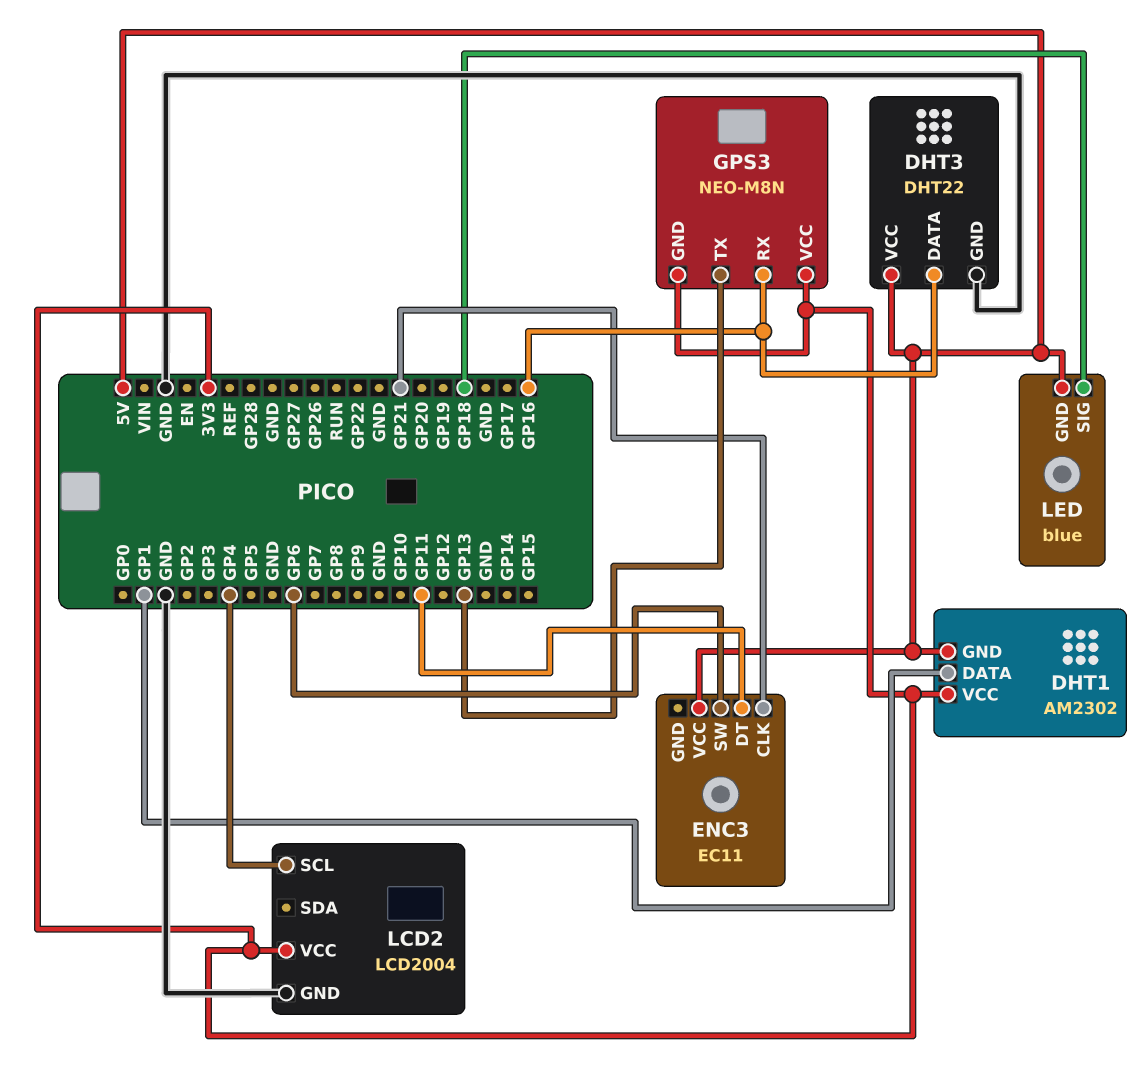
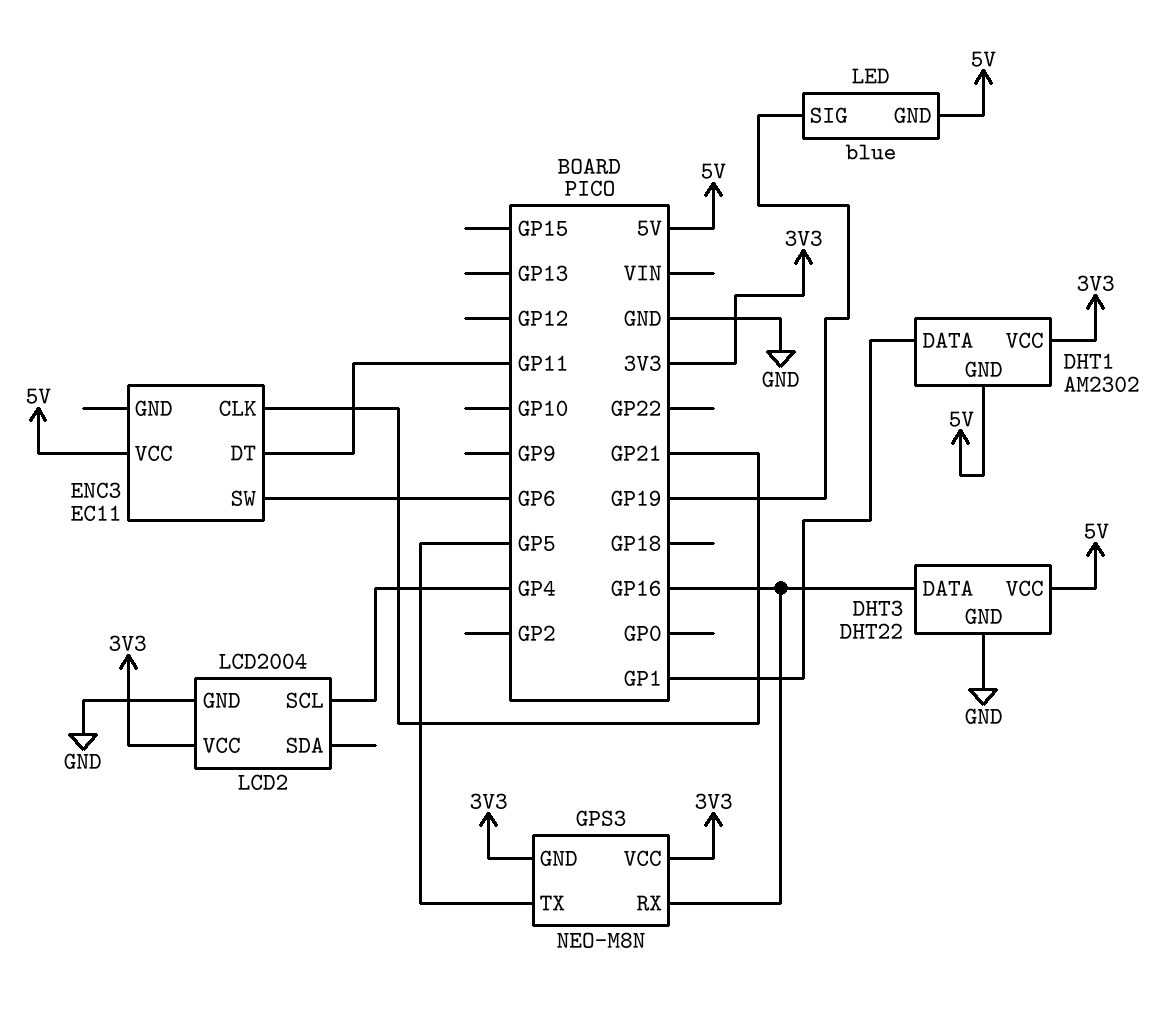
GPS3 pin TX: GP13 -> GP5
LED pin SIG: GP18 -> GP19

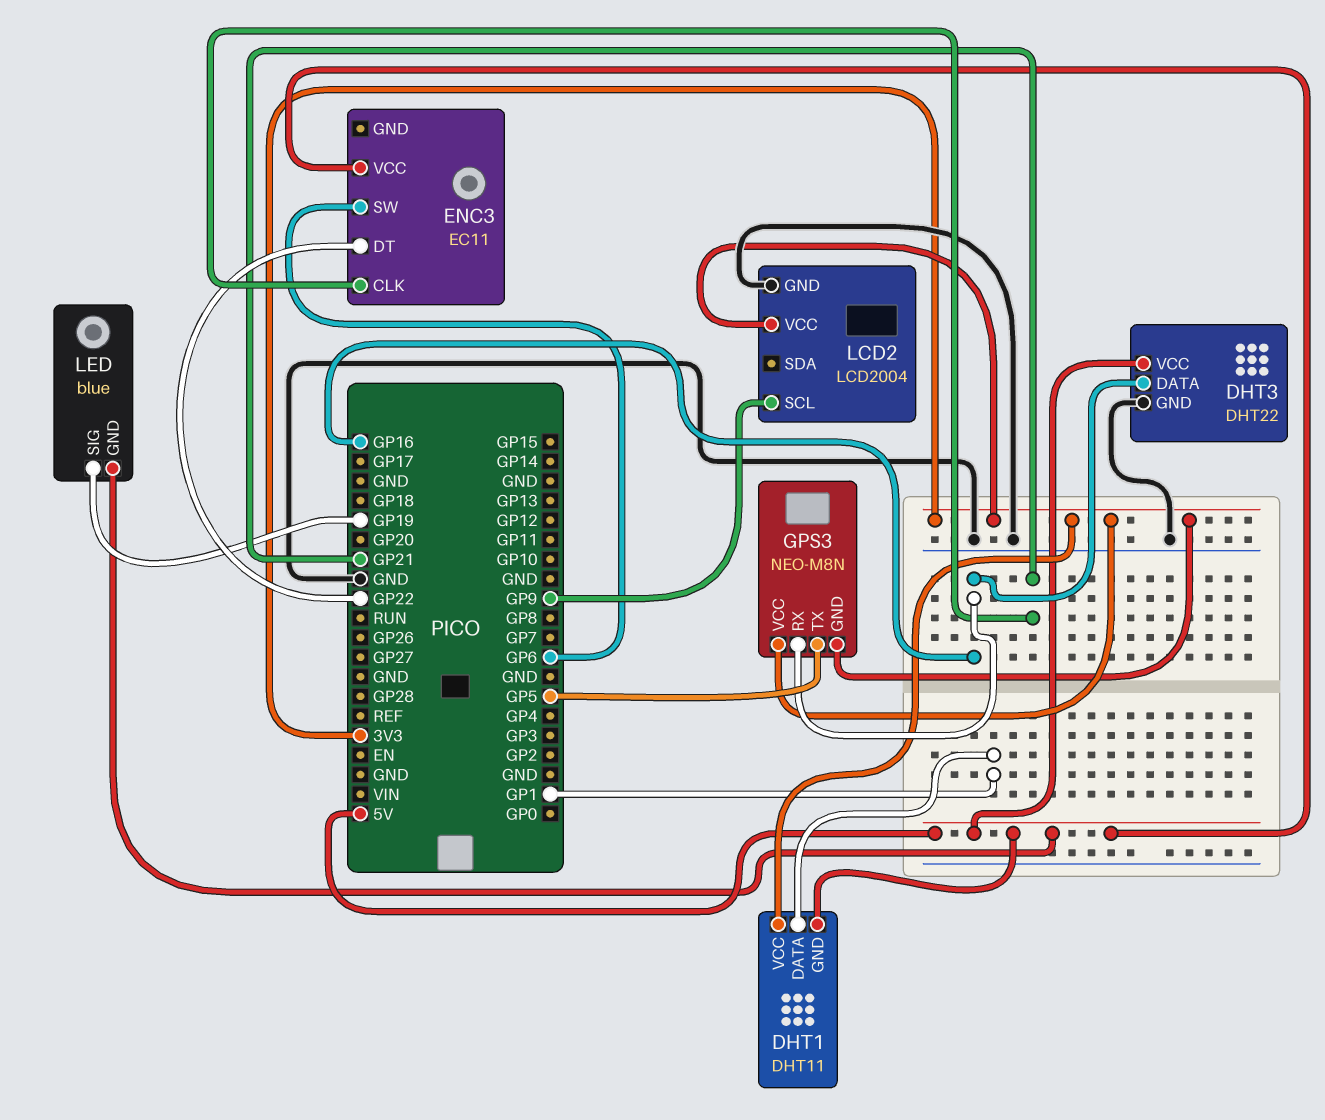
DHT1: AM2302 -> DHT11
ENC3 pin DT: GP11 -> GP22
LCD2 pin SCL: GP4 -> GP9

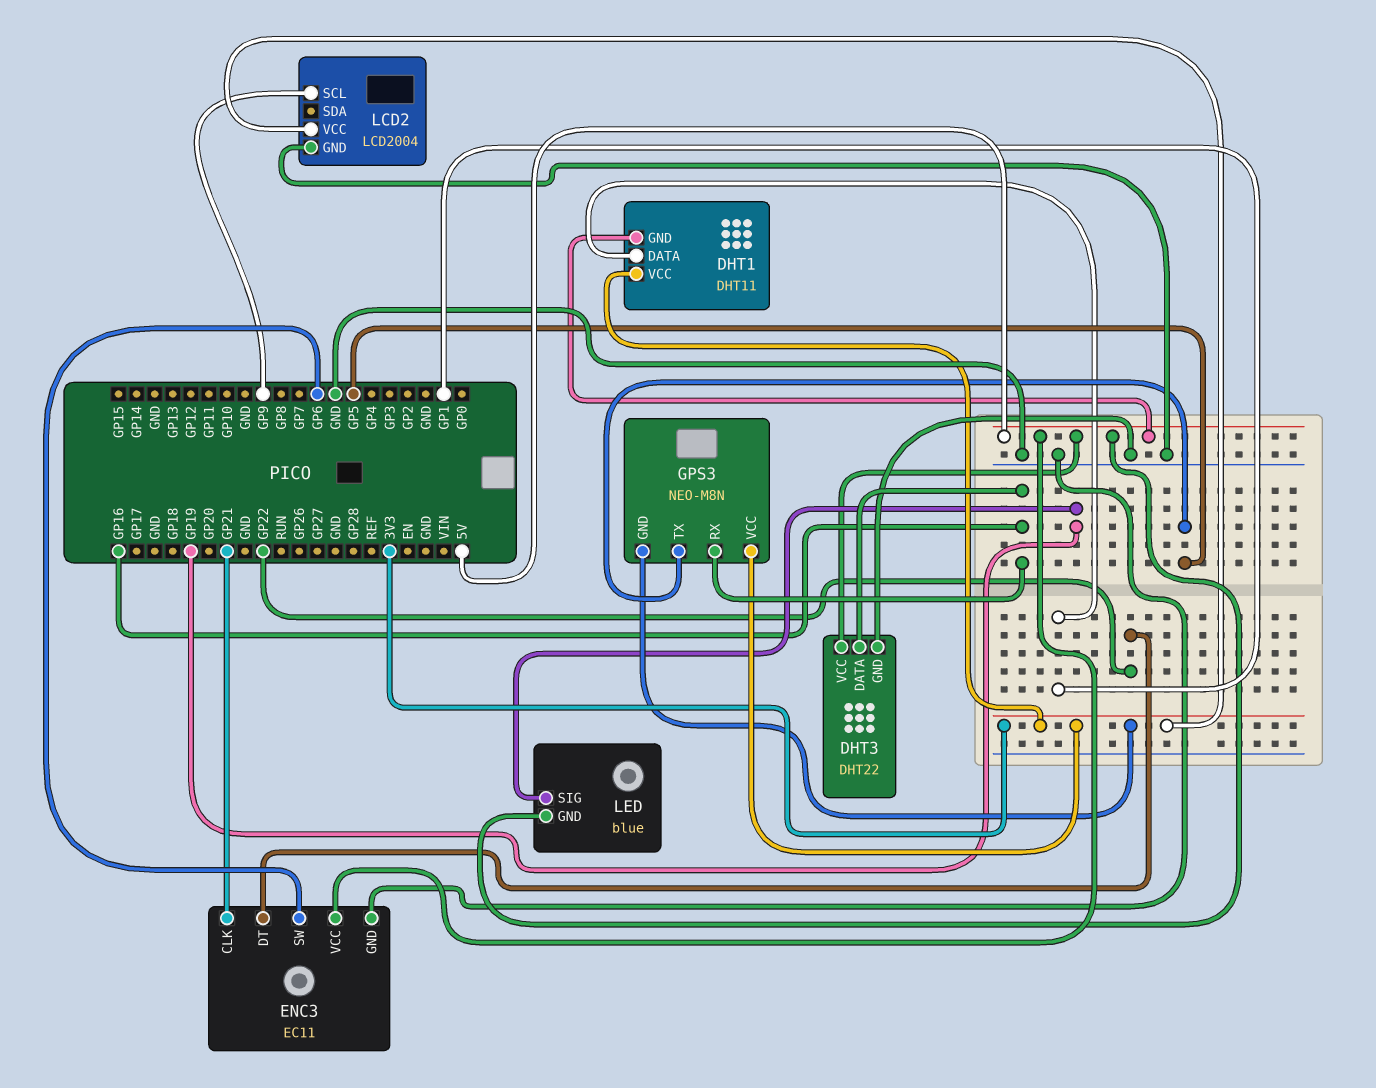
ENC3 pin GND: none -> GND

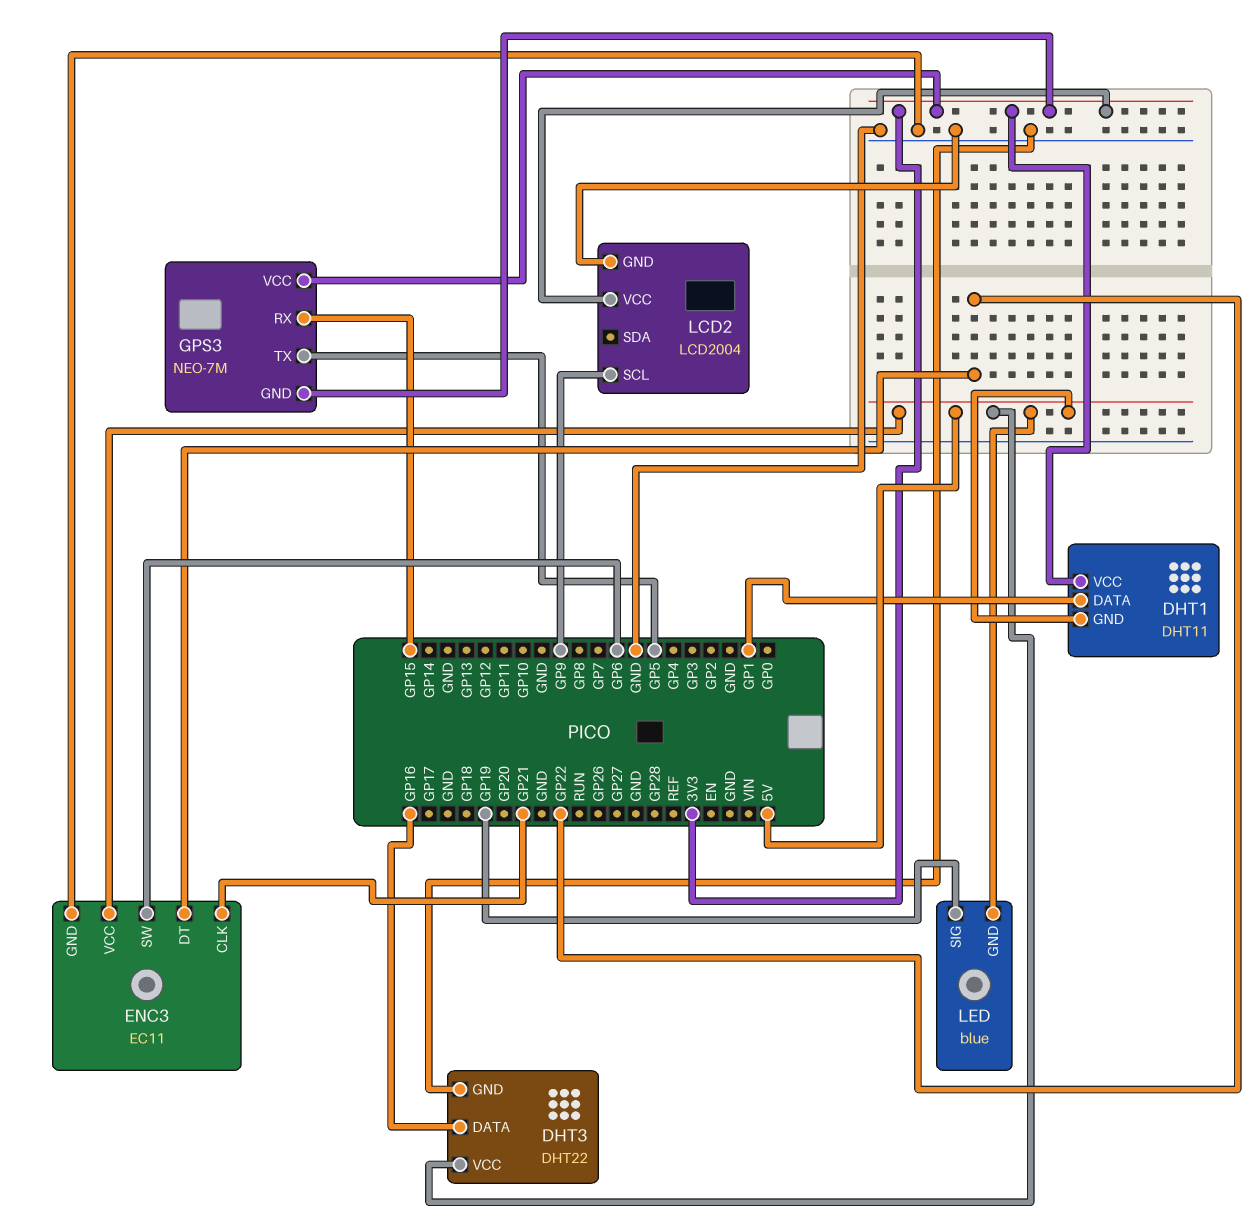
GPS3: NEO-M8N -> NEO-7M
GPS3 pin RX: GP16 -> GP15

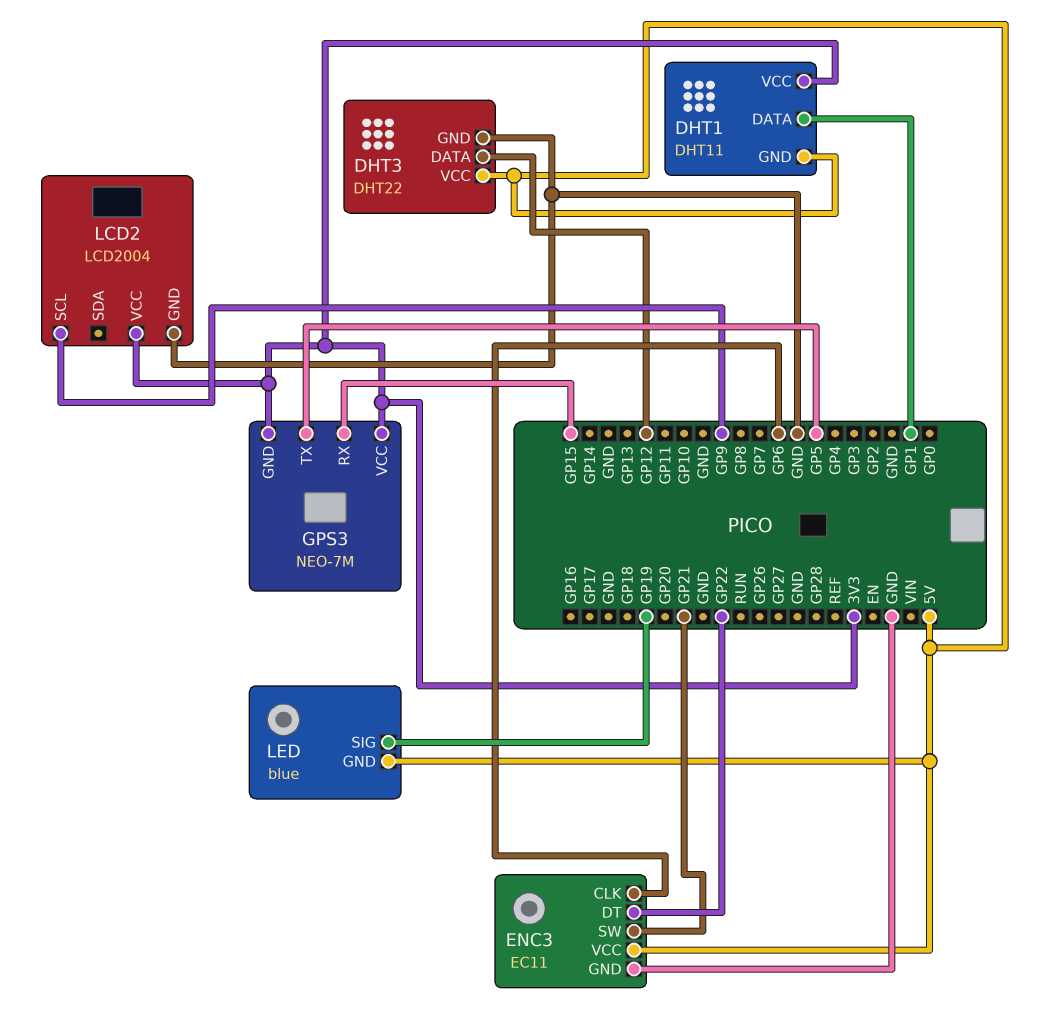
DHT3 pin DATA: GP16 -> GP12
ENC3 pin CLK: GP21 -> GP6
ENC3 pin SW: GP6 -> GP21

